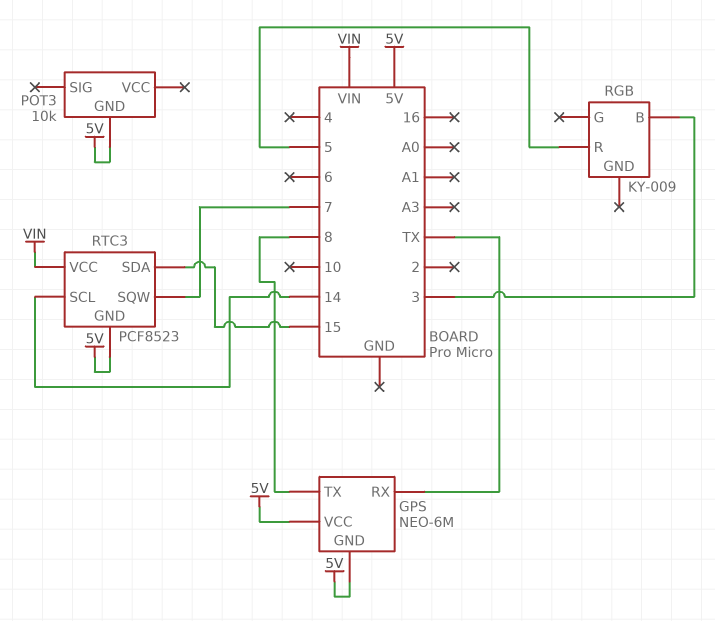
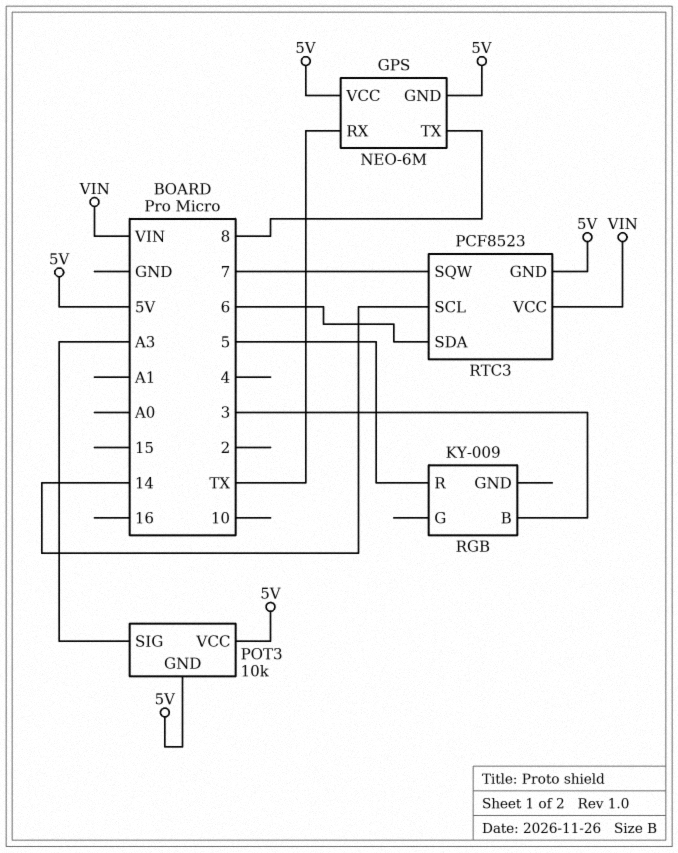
POT3 pin SIG: none -> A3
POT3 pin VCC: none -> 5V
RTC3 pin SDA: 15 -> 6

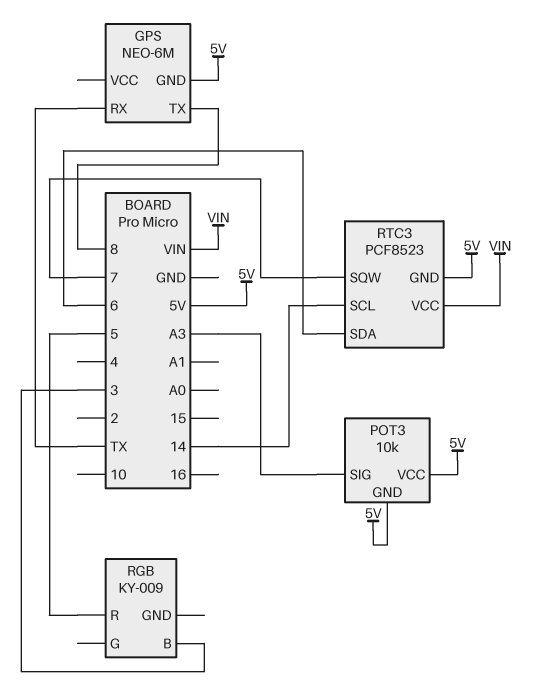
GPS pin VCC: 5V -> none

